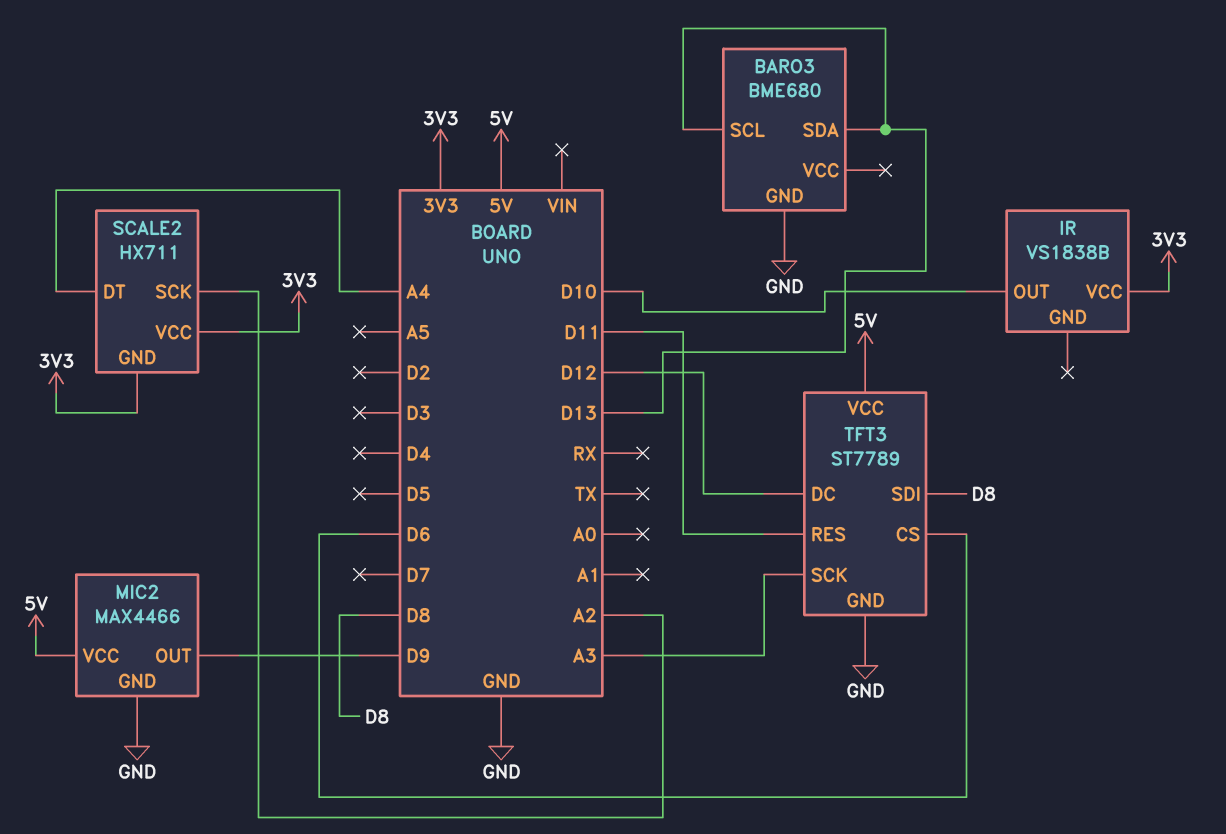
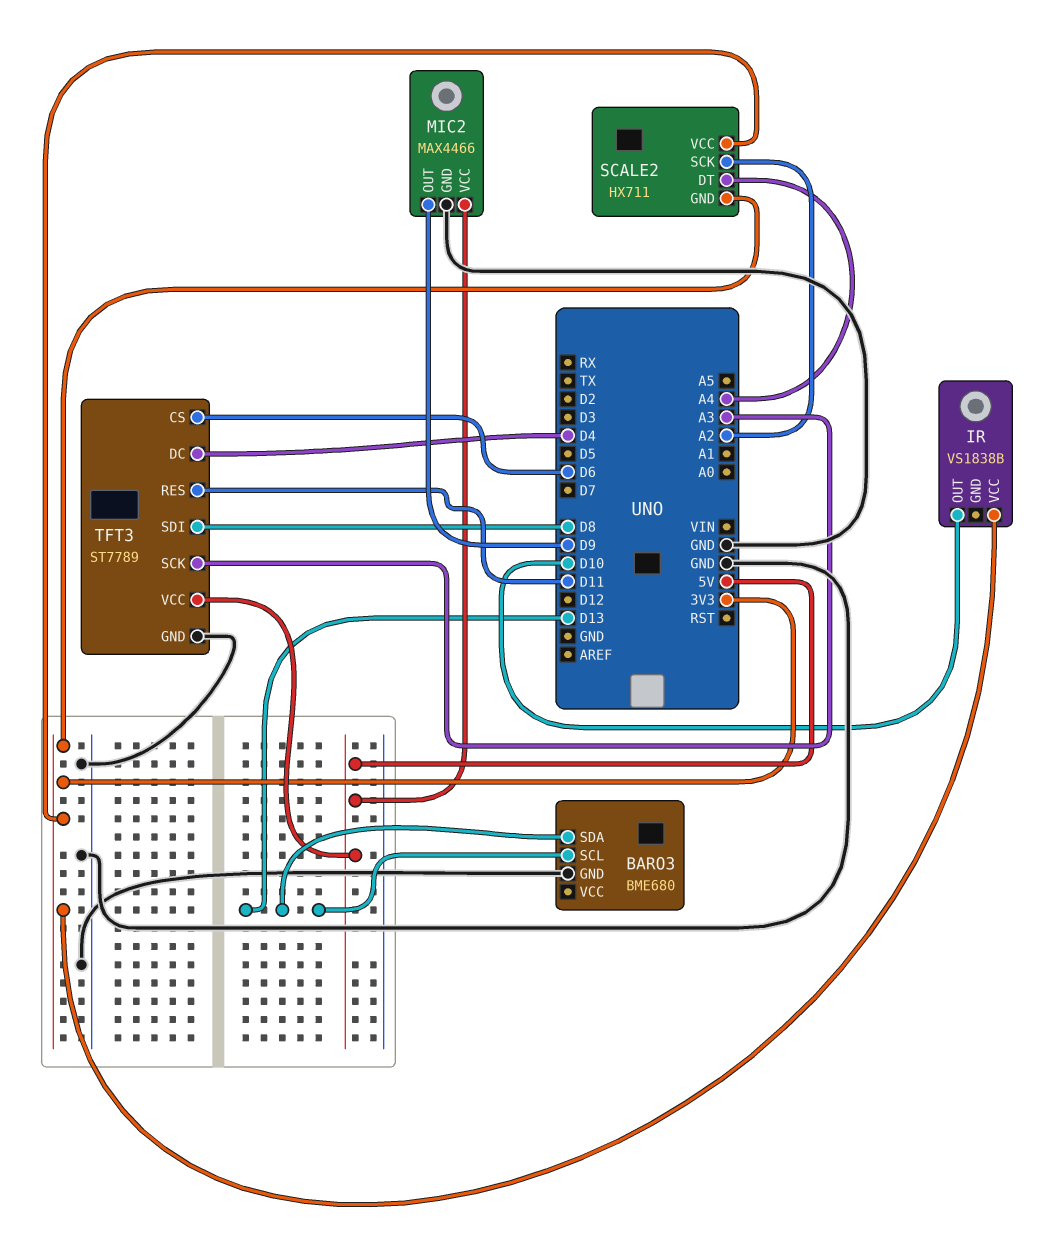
TFT3 pin DC: D12 -> D4

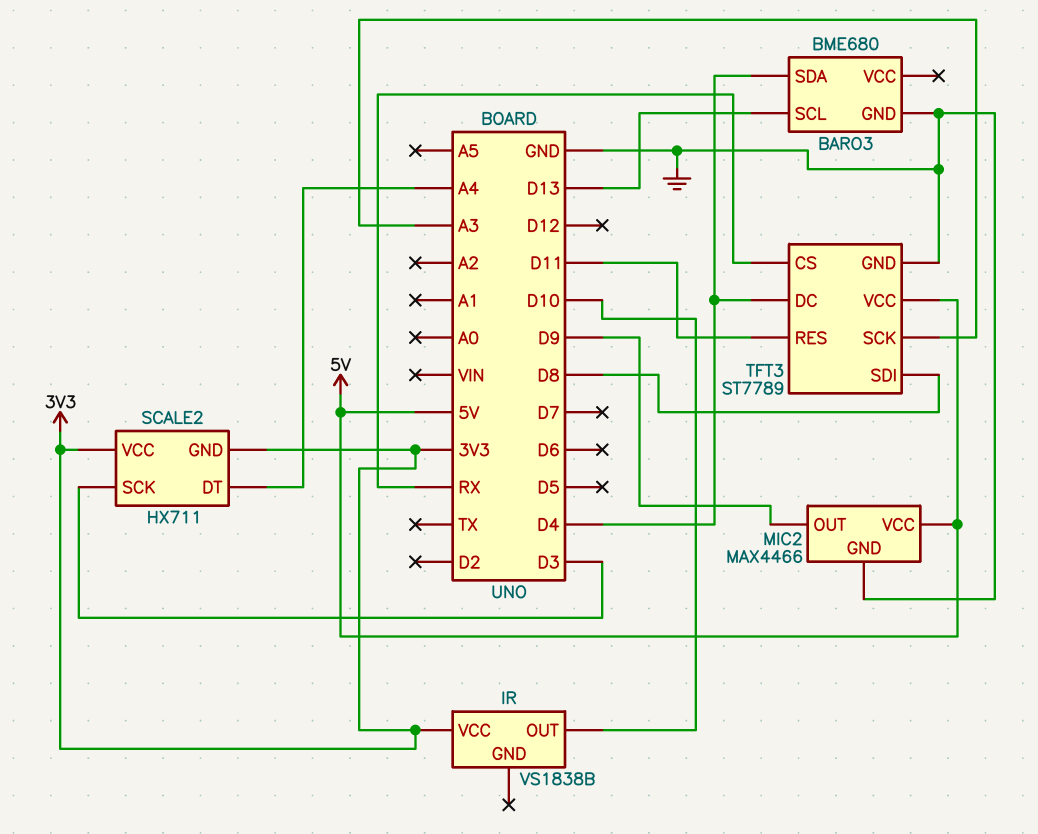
BARO3 pin SDA: D13 -> D4
SCALE2 pin SCK: A2 -> D3
TFT3 pin CS: D6 -> RX

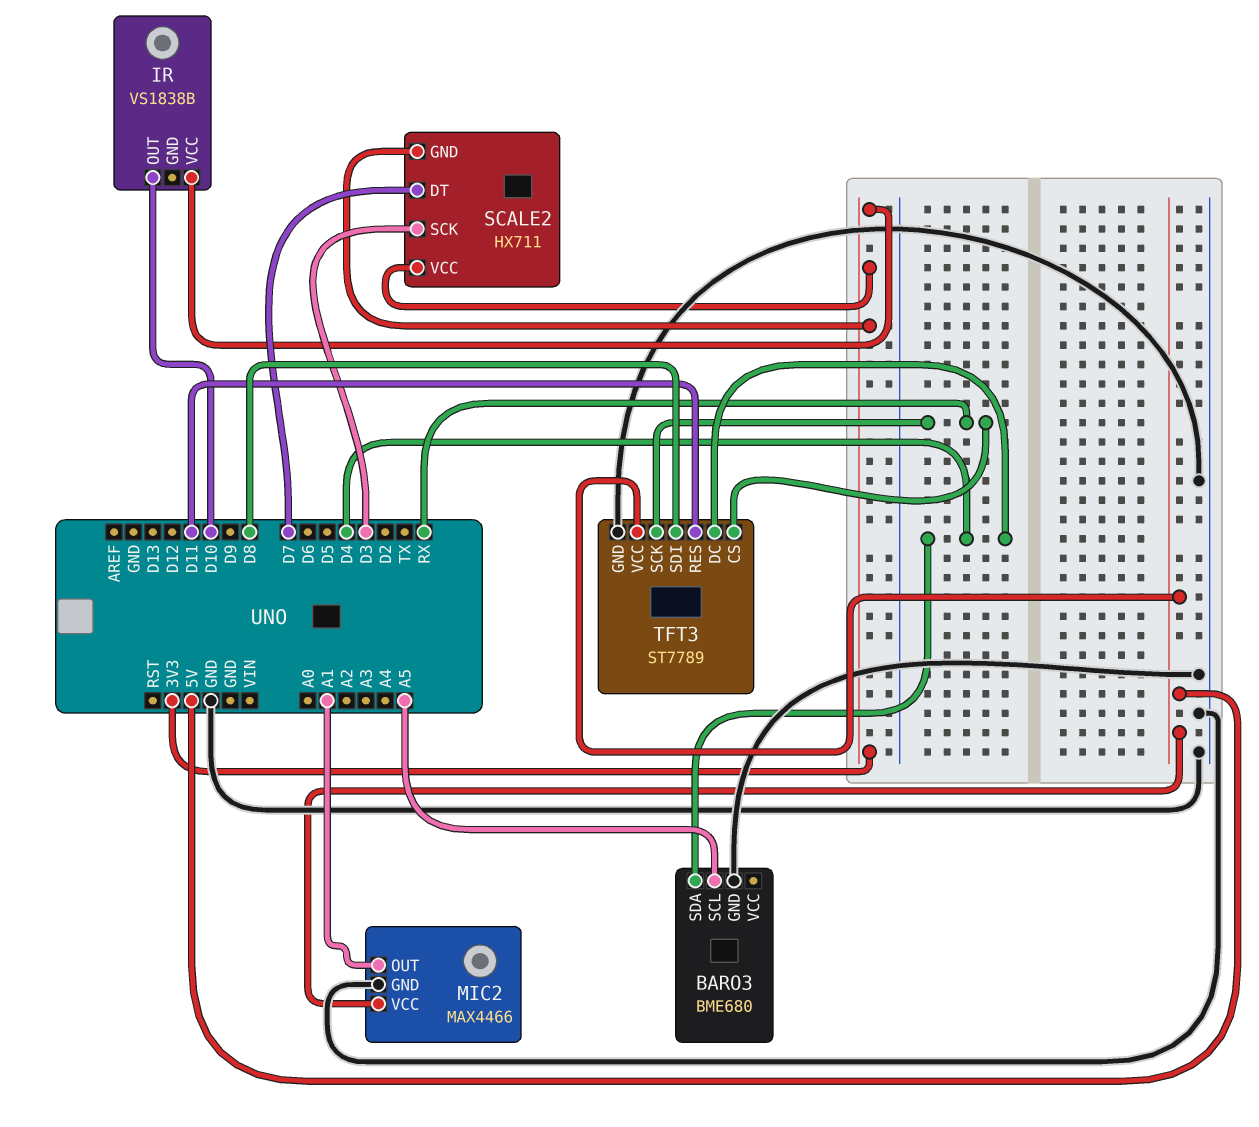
BARO3 pin SCL: D13 -> A5
MIC2 pin OUT: D9 -> A1
SCALE2 pin DT: A4 -> D7
TFT3 pin SCK: A3 -> RX

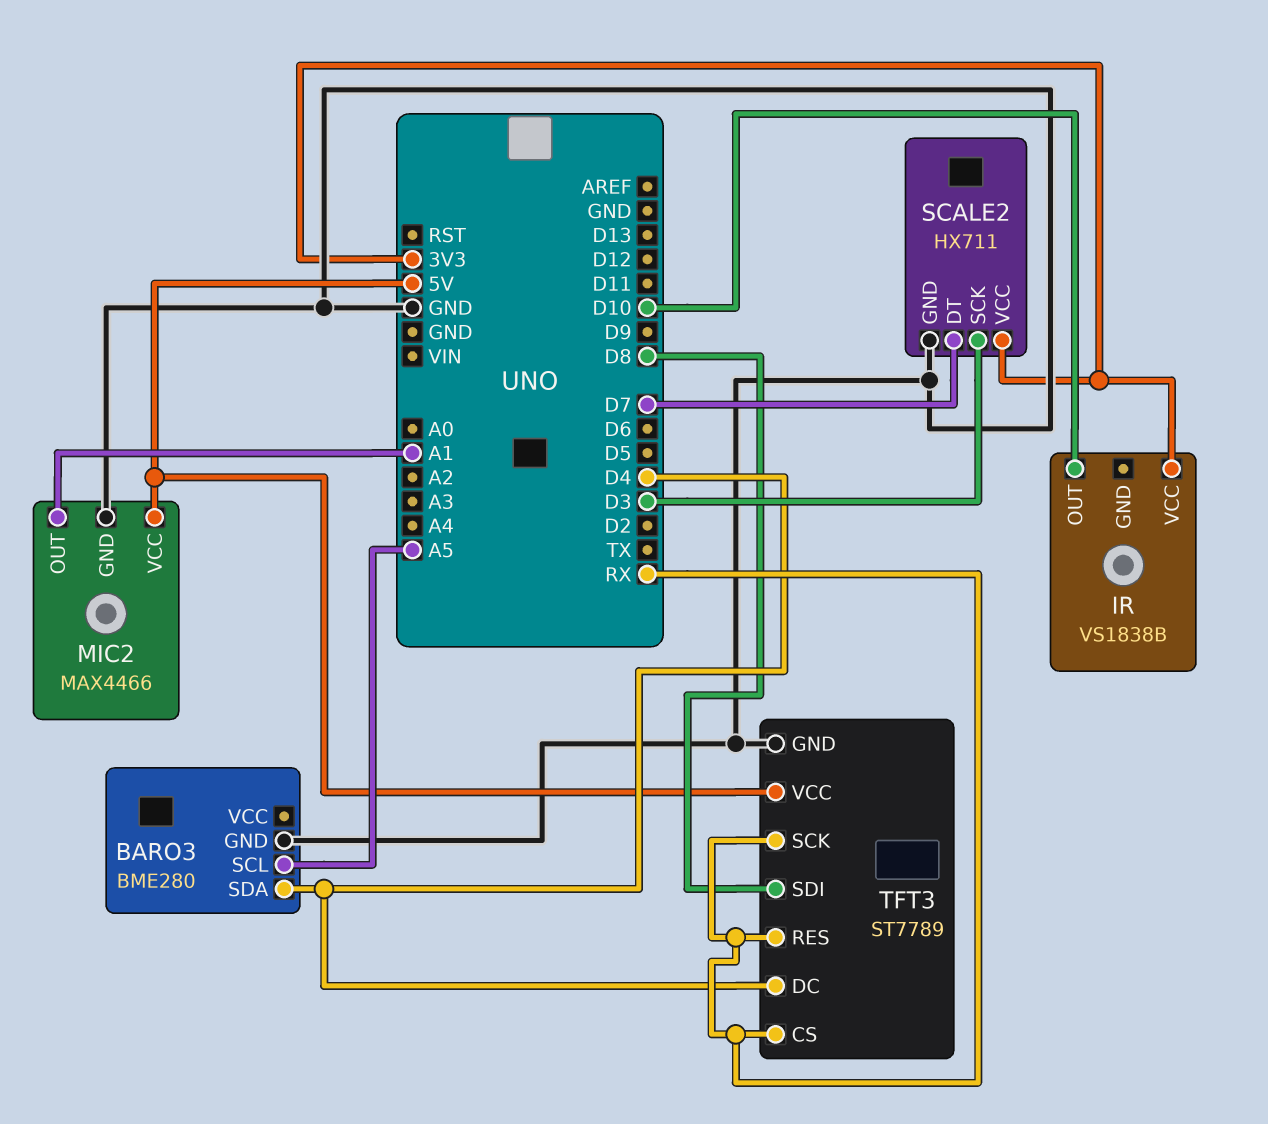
BARO3: BME680 -> BME280
SCALE2 pin GND: 3V3 -> GND
TFT3 pin RES: D11 -> RX

